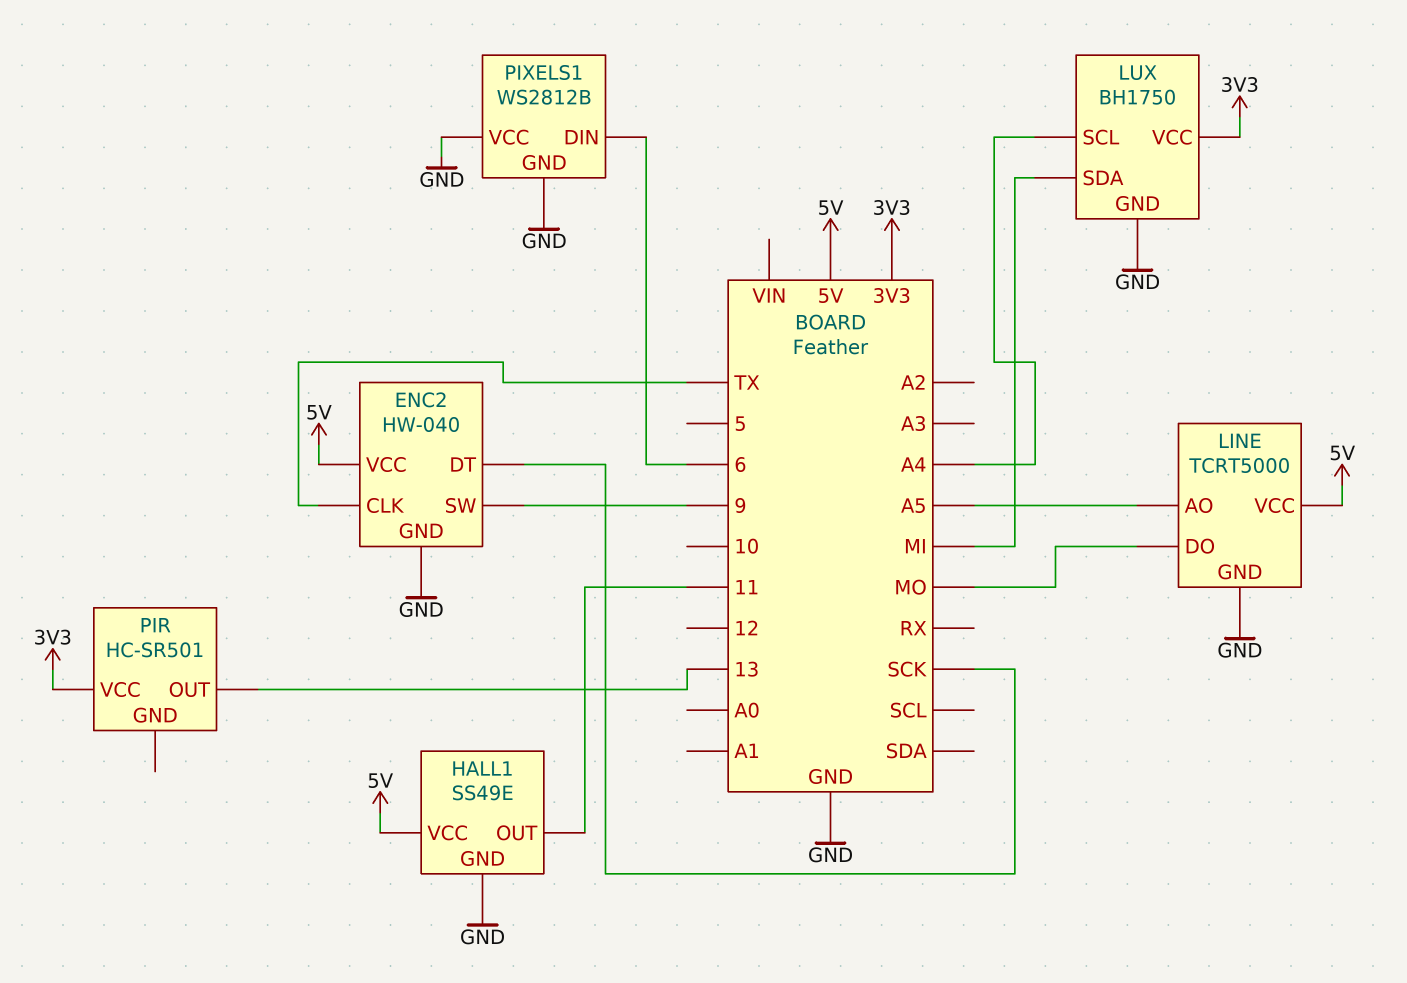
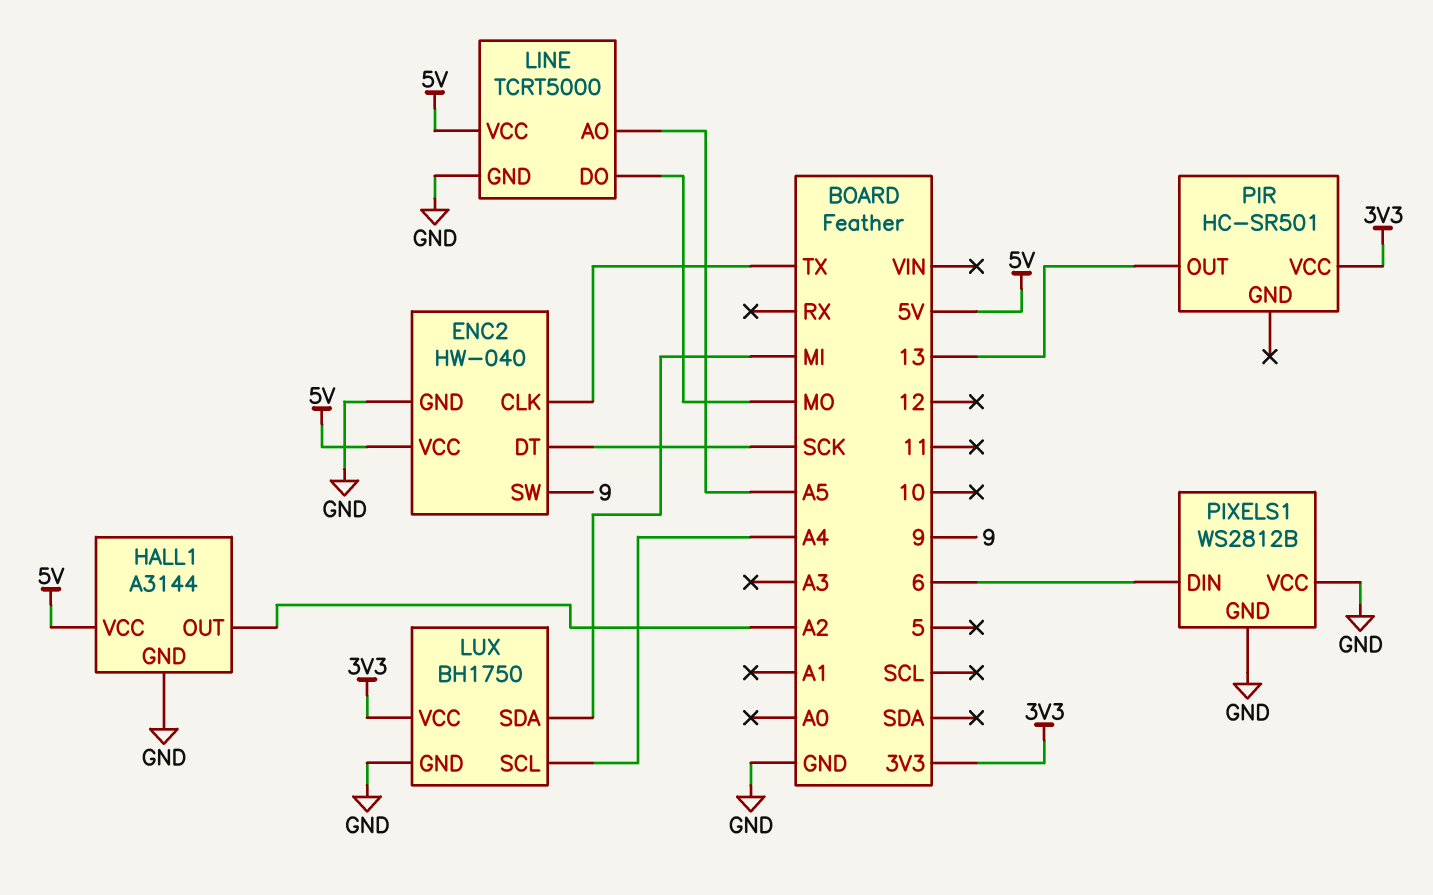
HALL1: SS49E -> A3144
HALL1 pin OUT: 11 -> A2

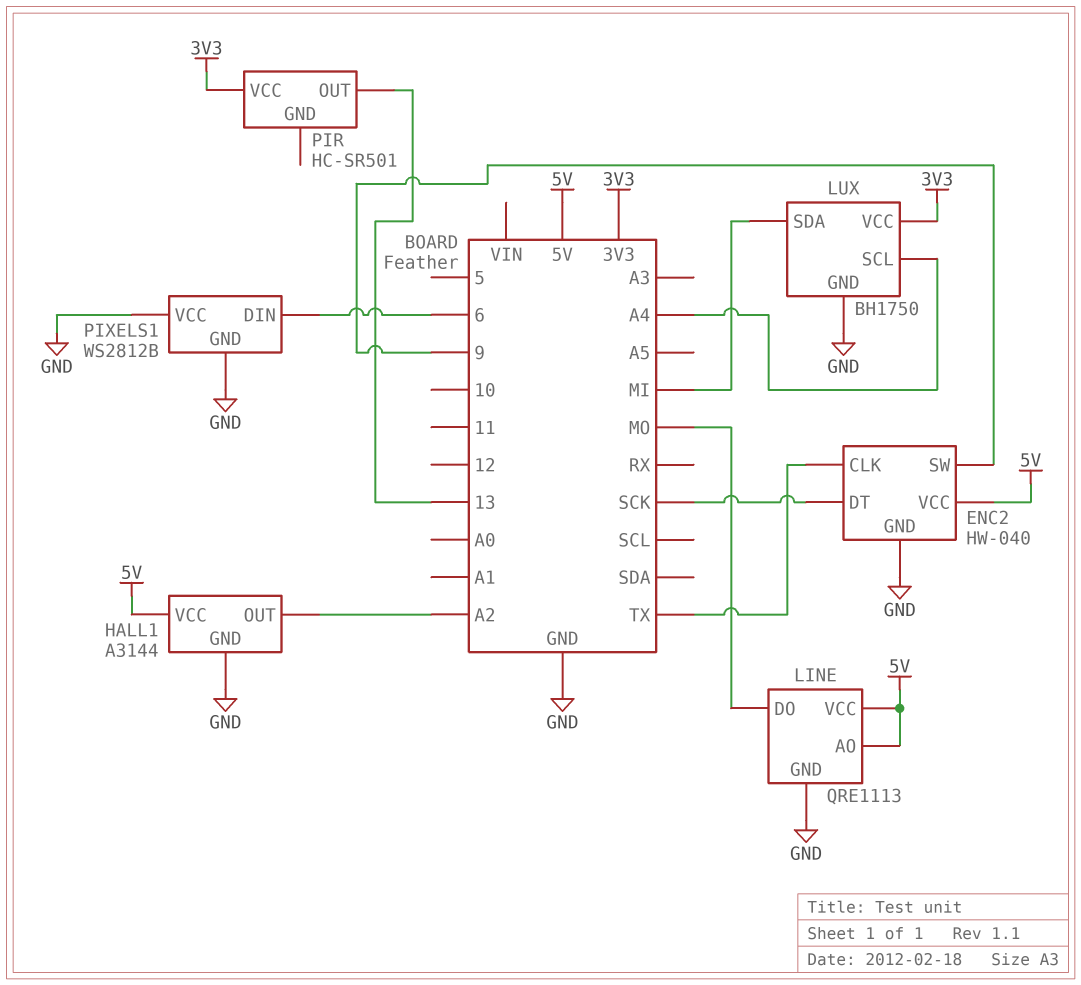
LINE: TCRT5000 -> QRE1113
LINE pin AO: A5 -> 5V

